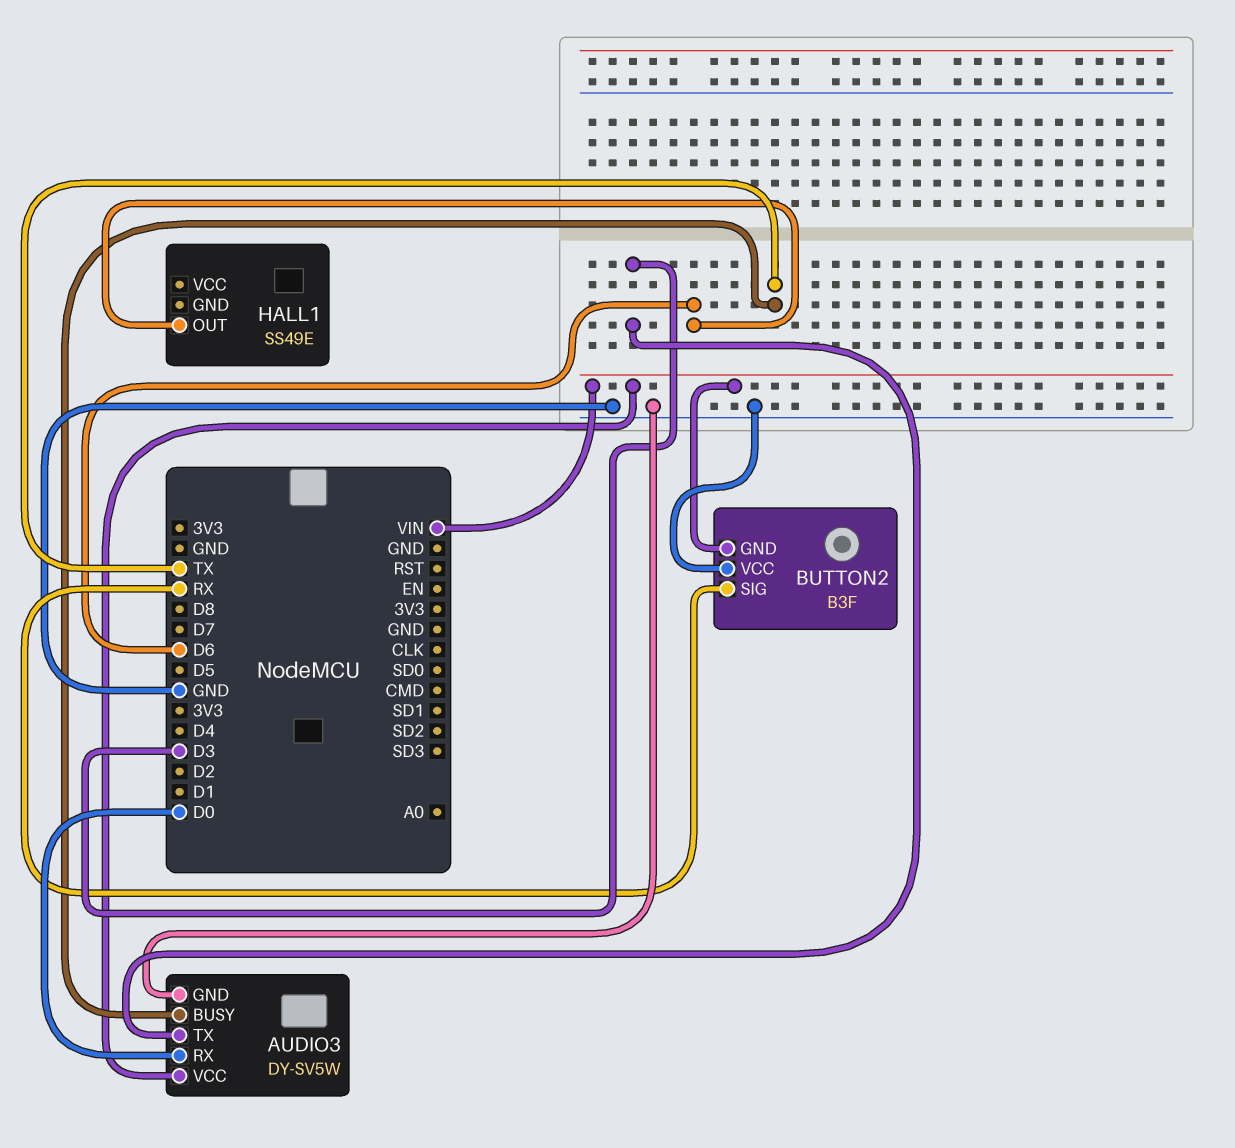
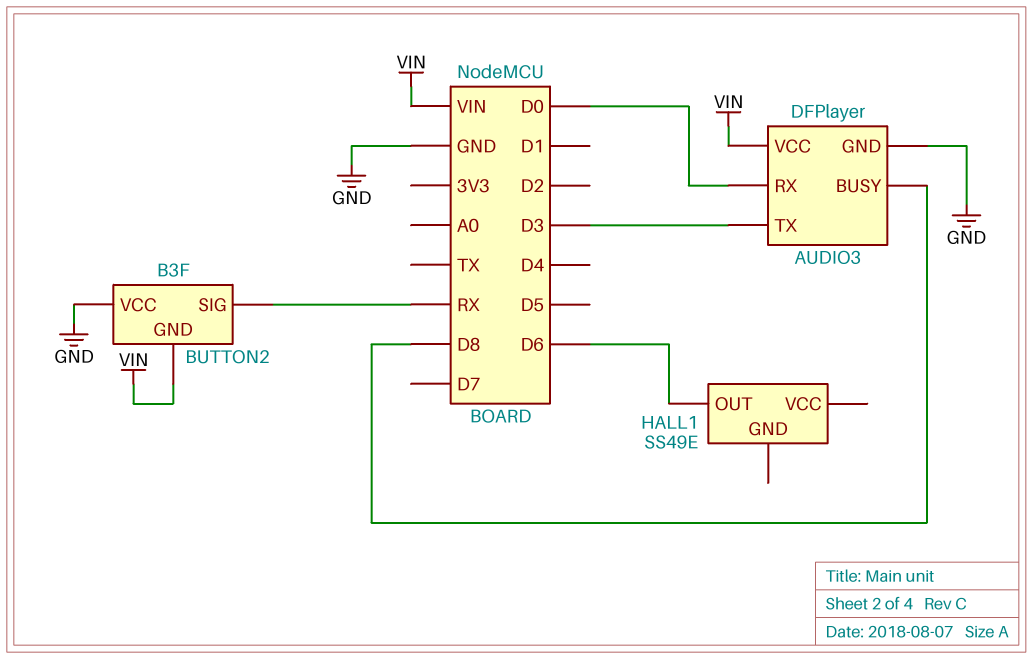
AUDIO3: DY-SV5W -> DFPlayer
AUDIO3 pin BUSY: TX -> D8

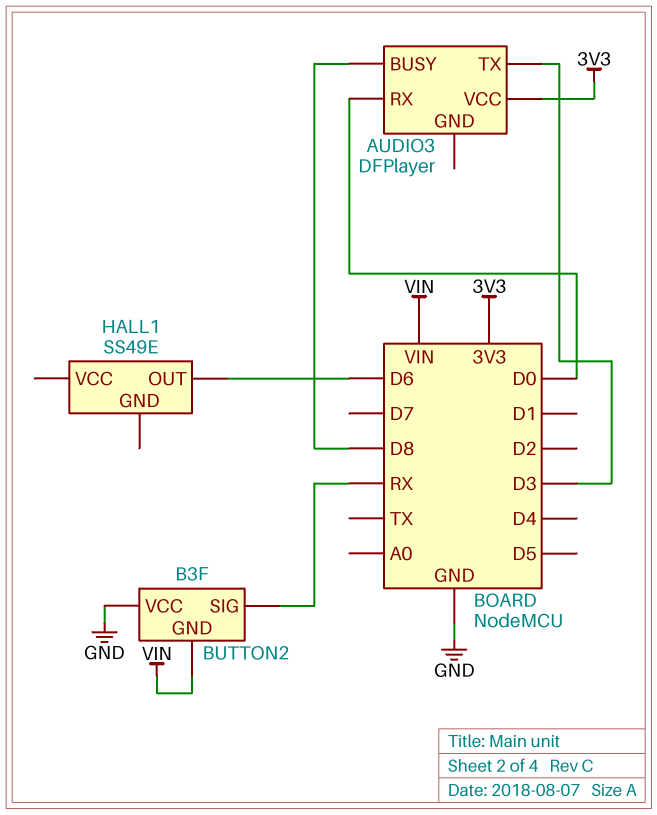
AUDIO3 pin GND: GND -> none
AUDIO3 pin VCC: VIN -> 3V3

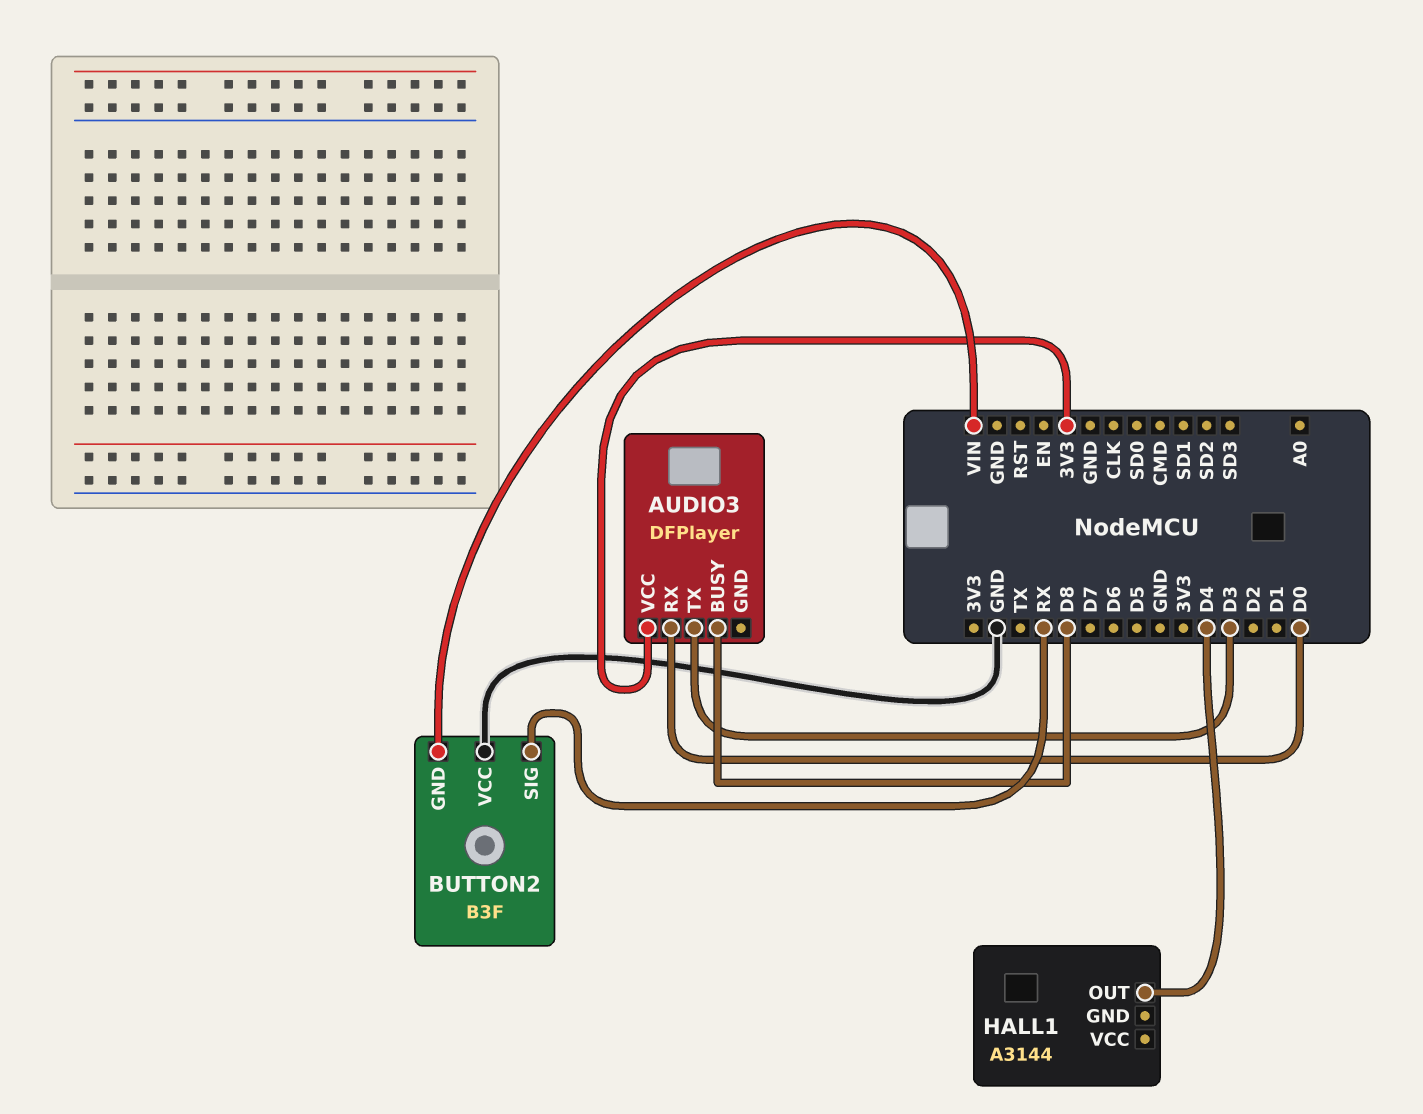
HALL1: SS49E -> A3144
HALL1 pin OUT: D6 -> D4

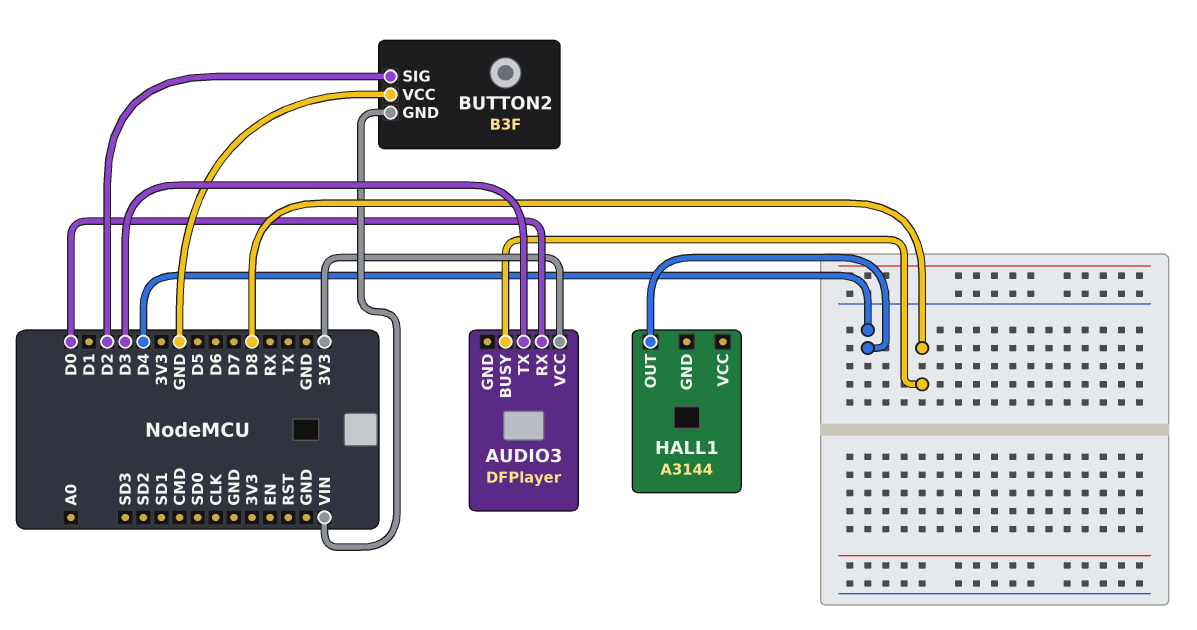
BUTTON2 pin SIG: RX -> D2

